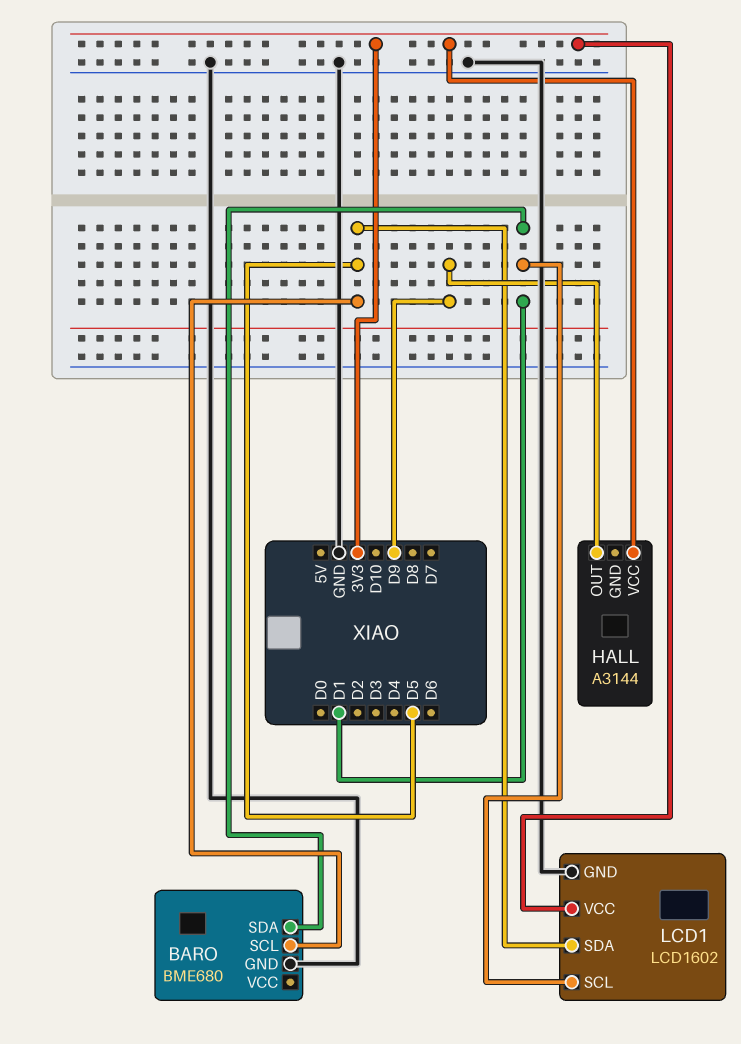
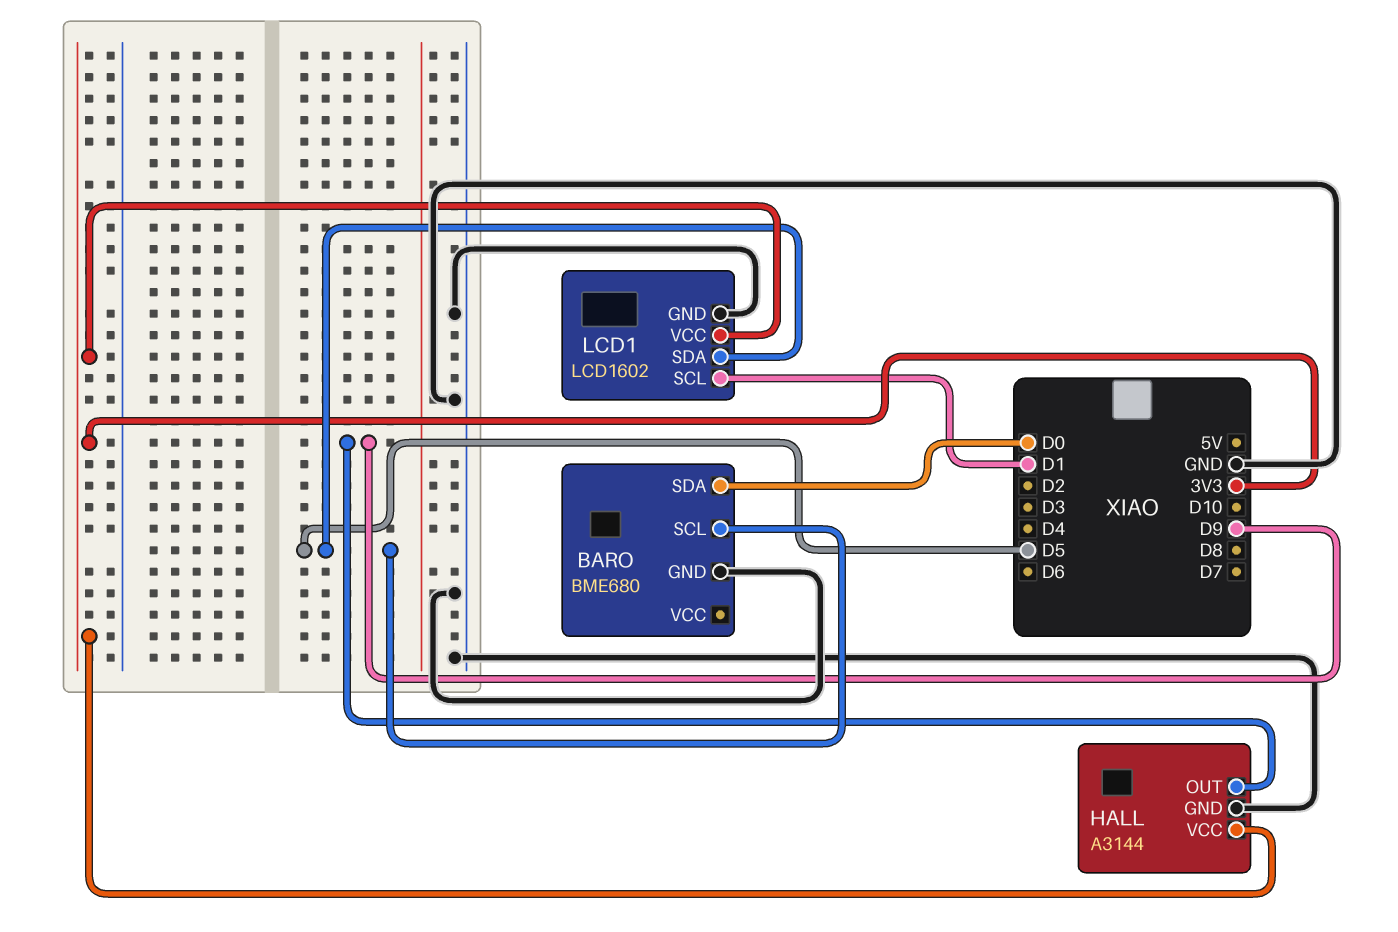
BARO pin SDA: D1 -> D0
HALL pin GND: none -> GND

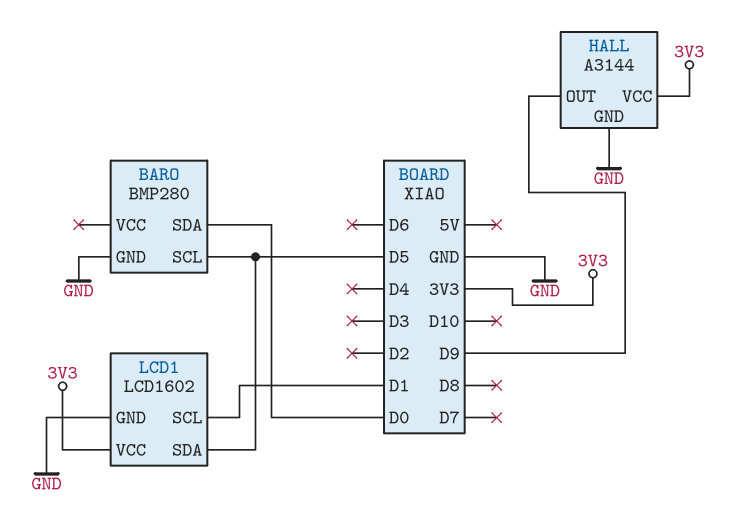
BARO: BME680 -> BMP280

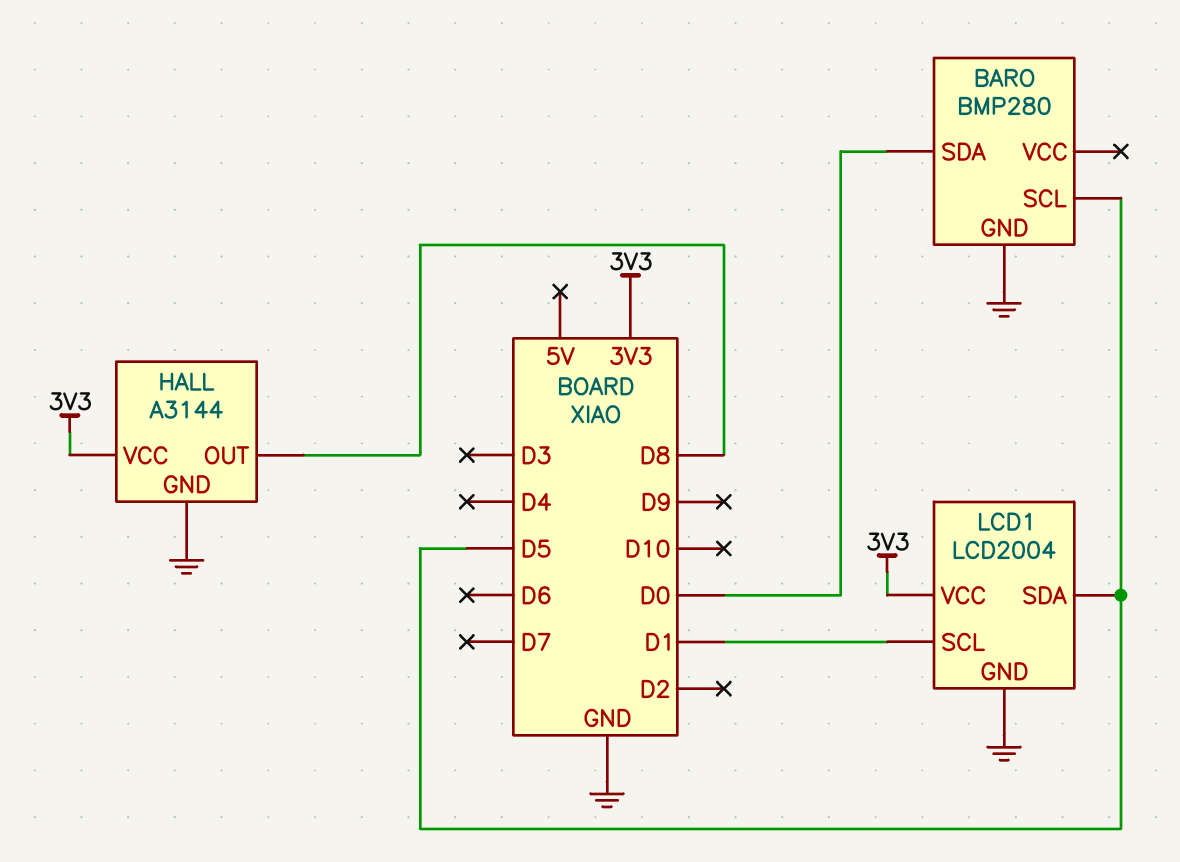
HALL pin OUT: D9 -> D8
LCD1: LCD1602 -> LCD2004

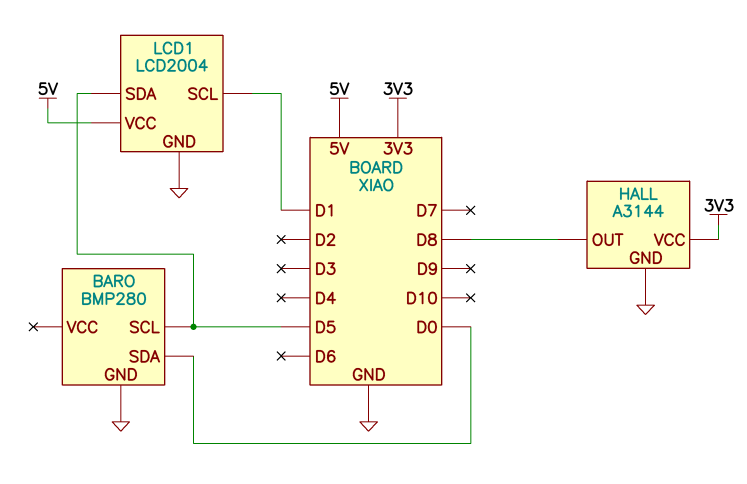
LCD1 pin VCC: 3V3 -> 5V

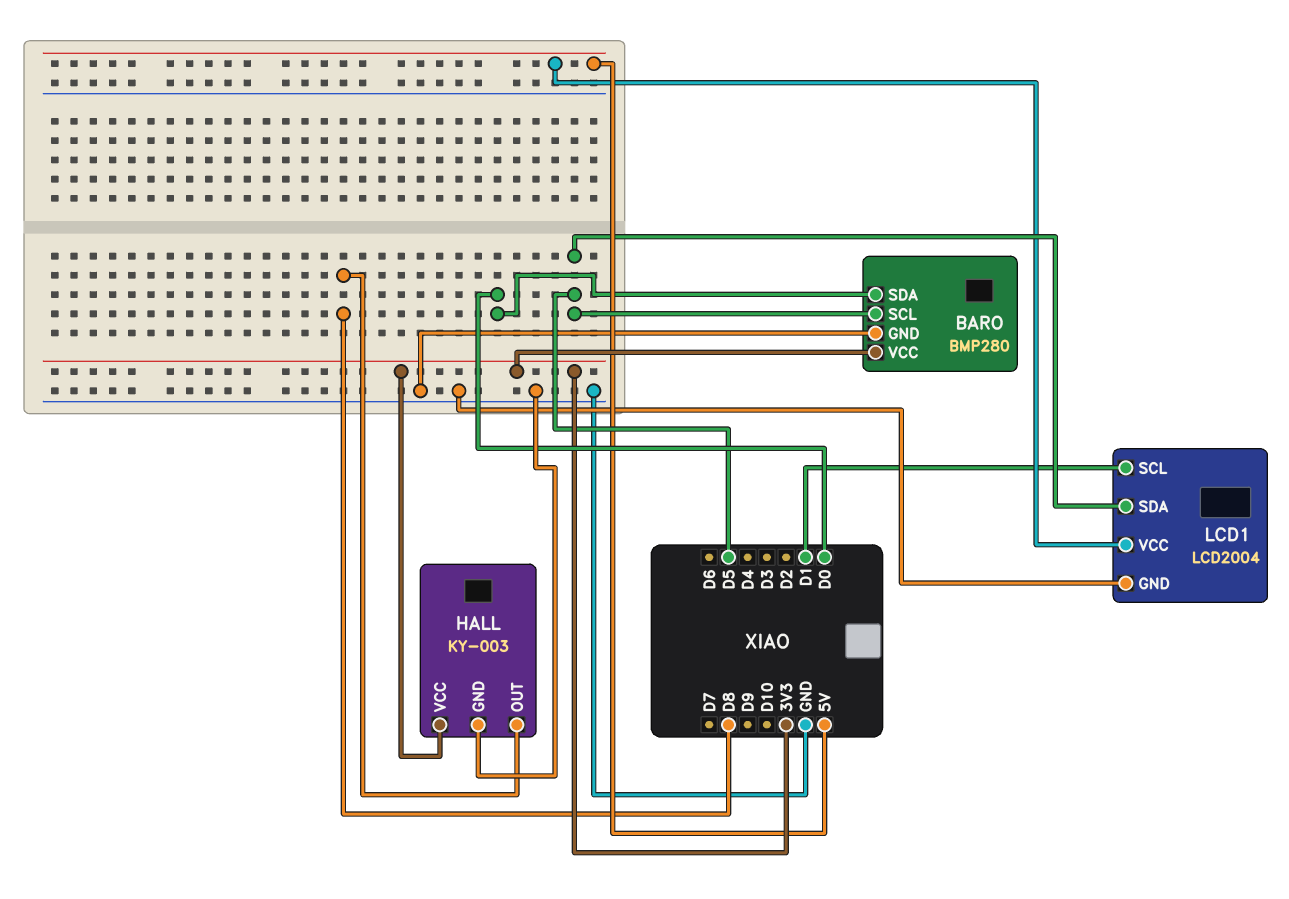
BARO pin VCC: none -> 3V3
HALL: A3144 -> KY-003

